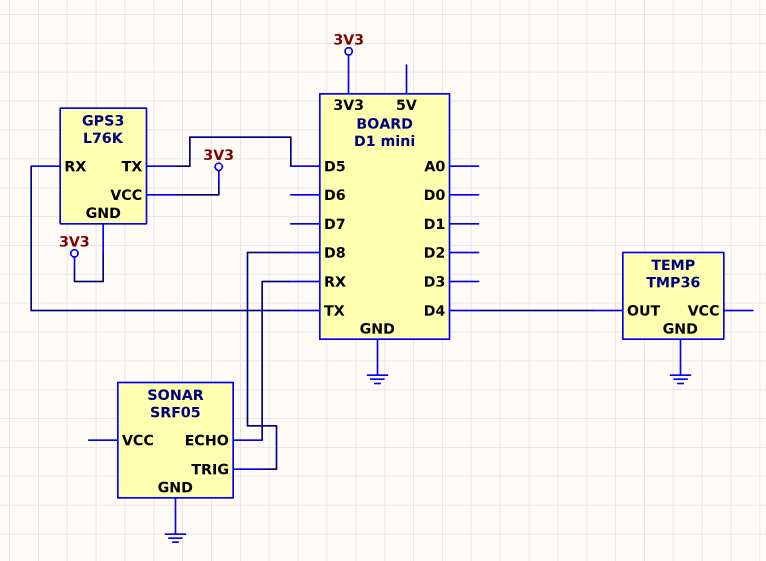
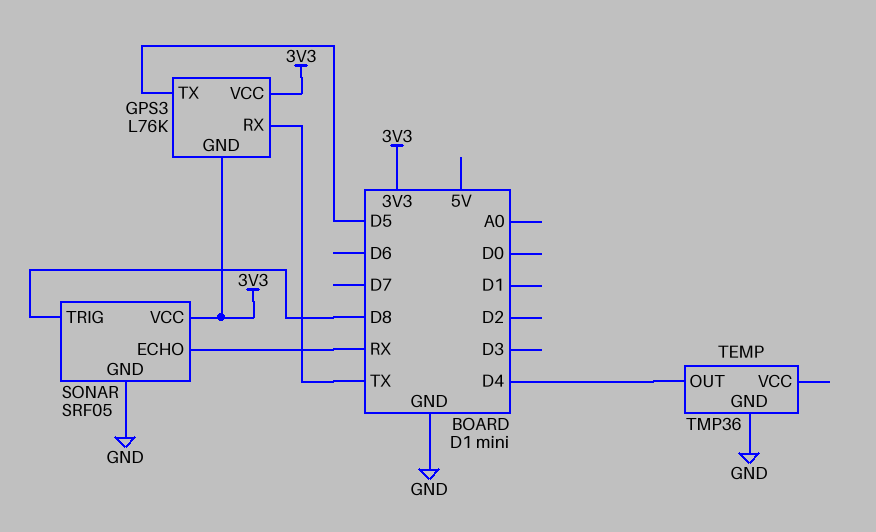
SONAR pin VCC: none -> 3V3

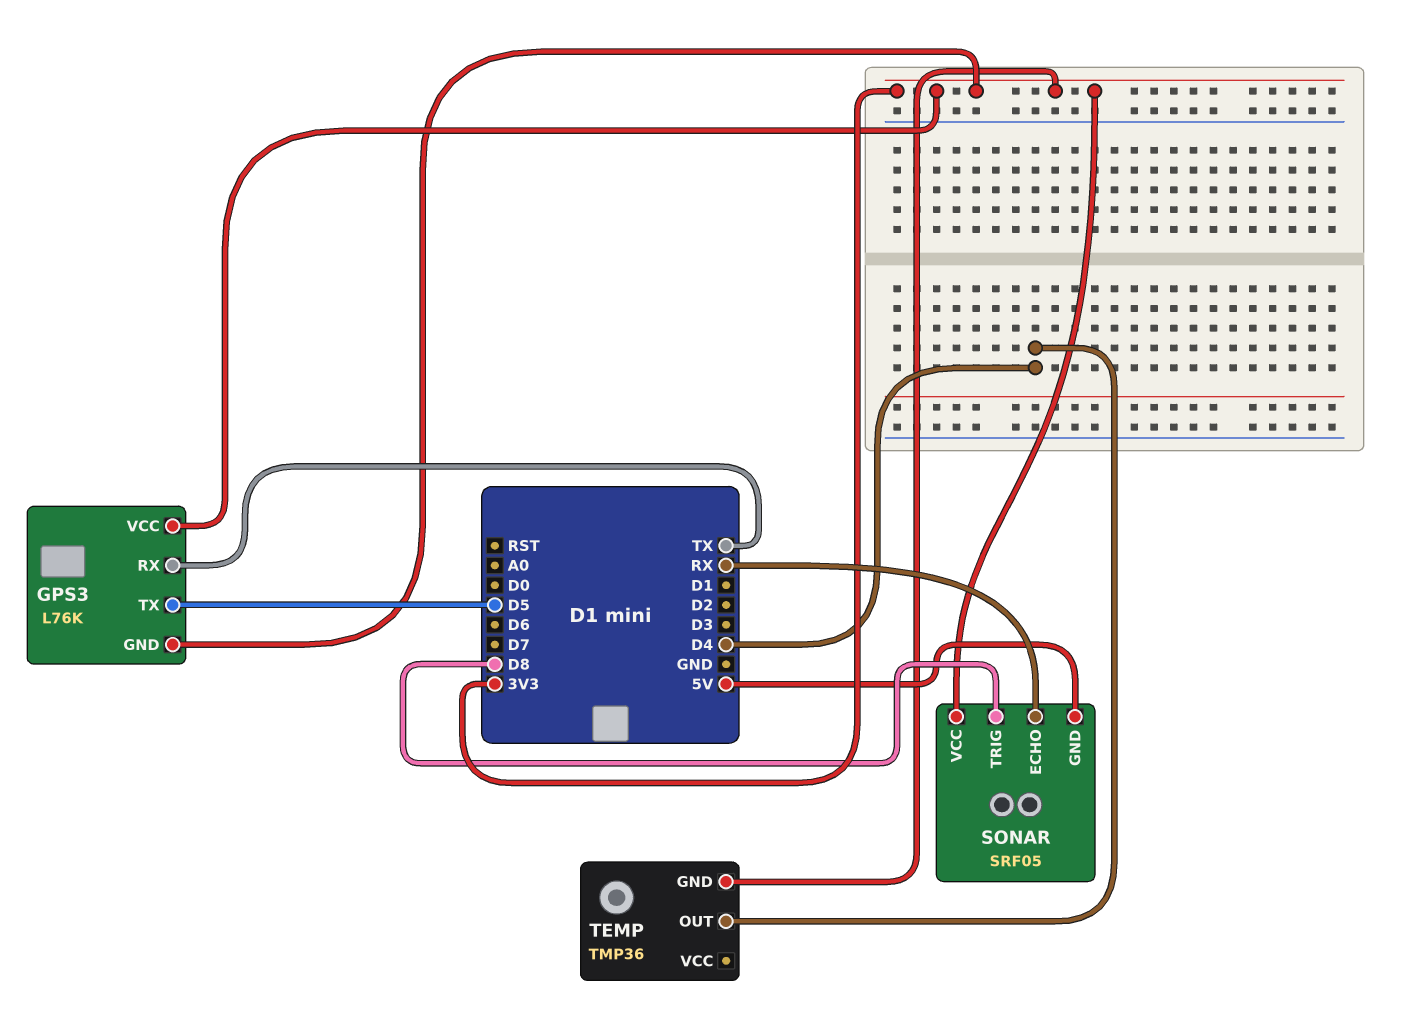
SONAR pin GND: GND -> 5V
TEMP pin GND: GND -> 3V3

